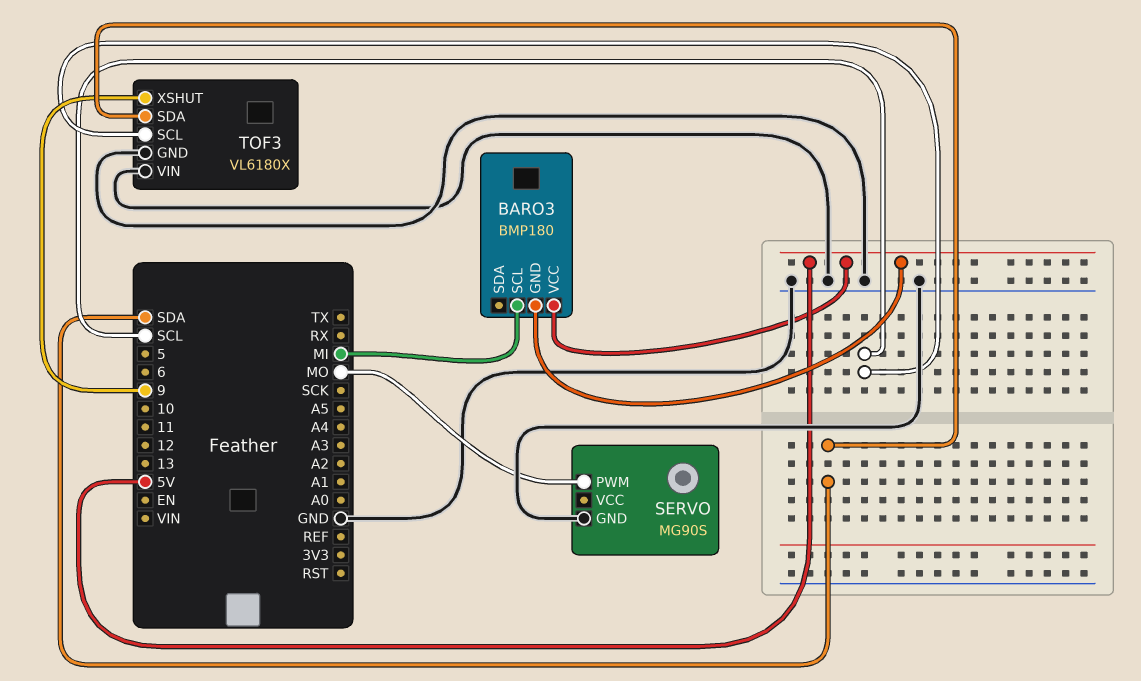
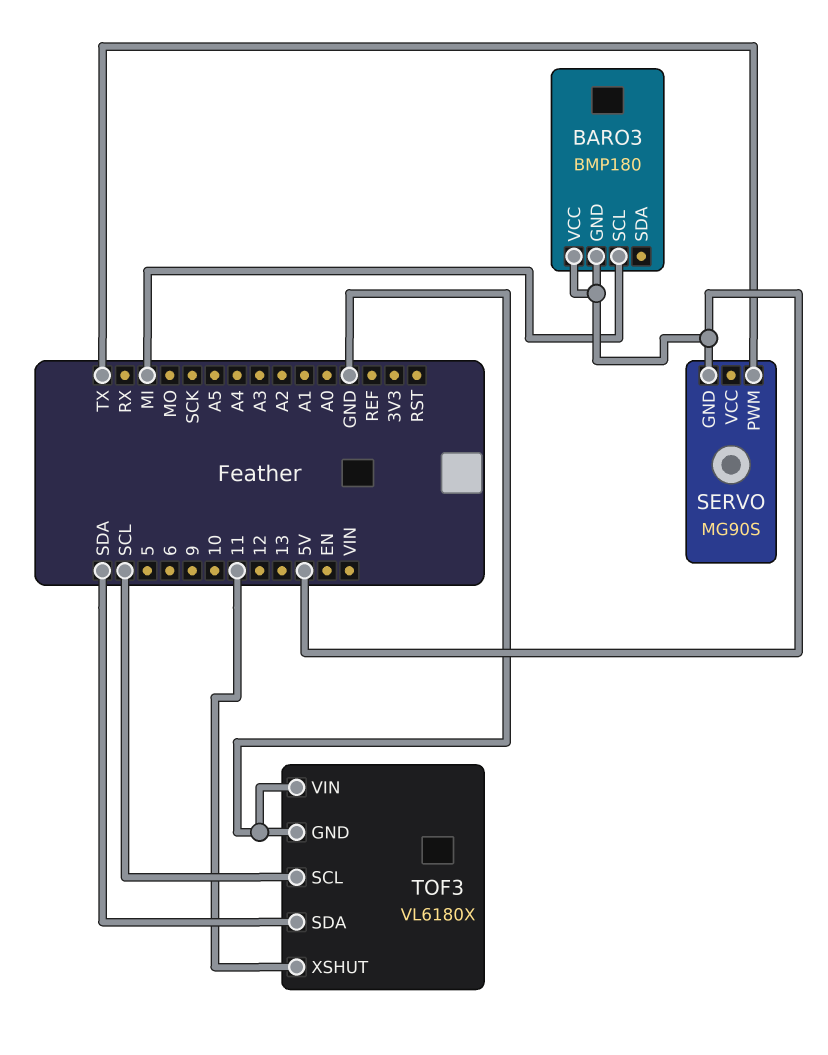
SERVO pin GND: GND -> 5V
SERVO pin PWM: MO -> TX
TOF3 pin XSHUT: 9 -> 11

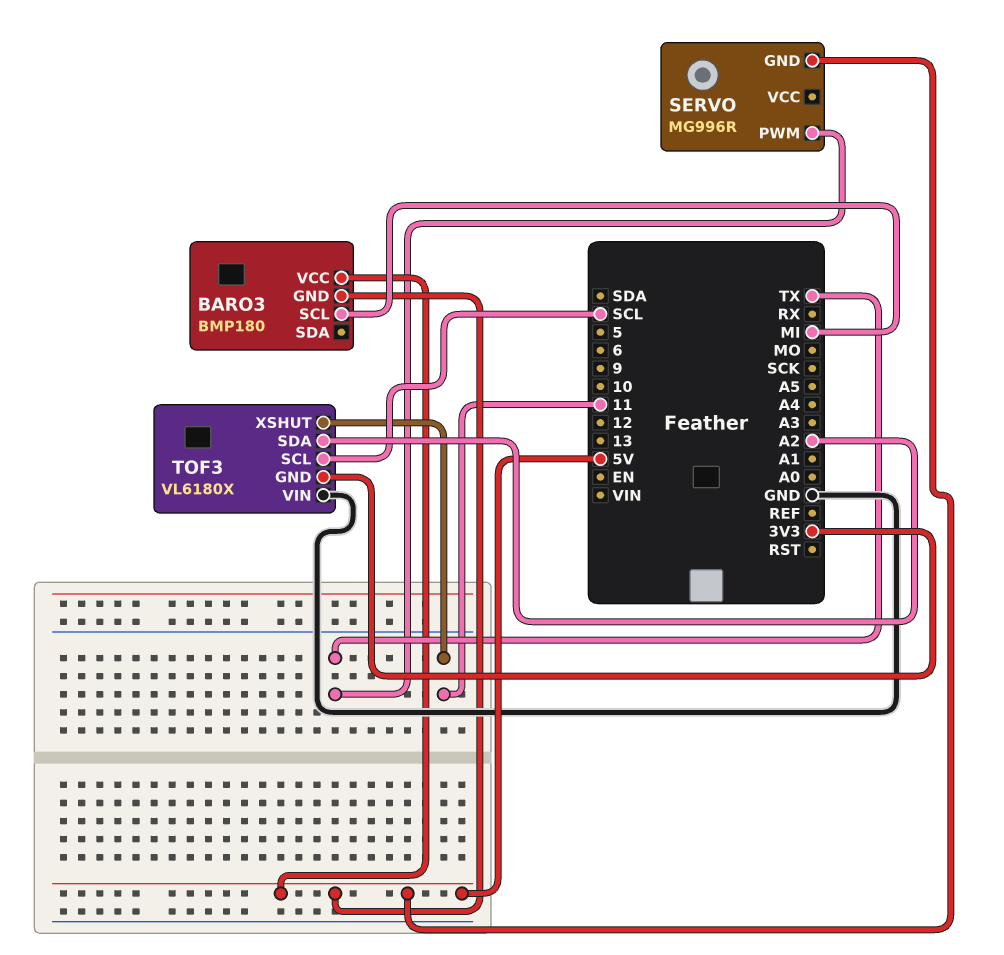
SERVO: MG90S -> MG996R
TOF3 pin GND: GND -> 3V3
TOF3 pin SDA: SDA -> A2

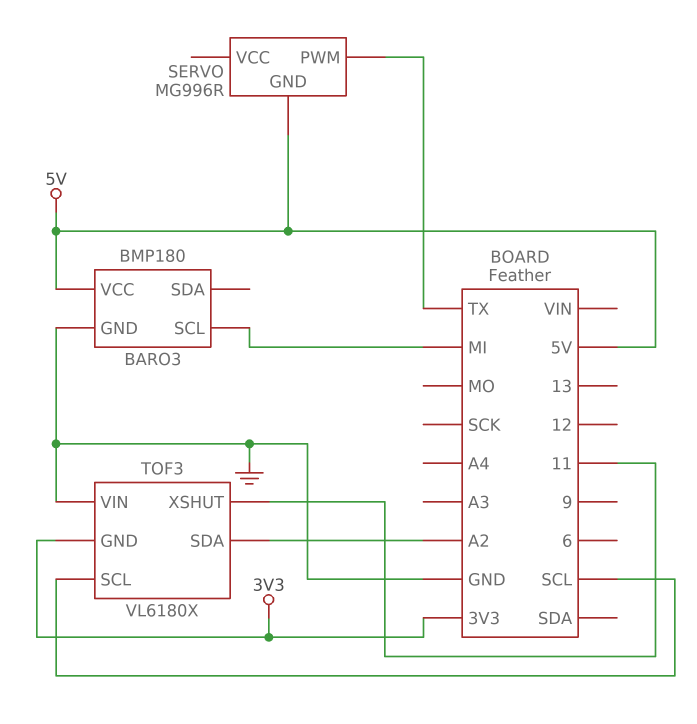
BARO3 pin GND: 5V -> GND

